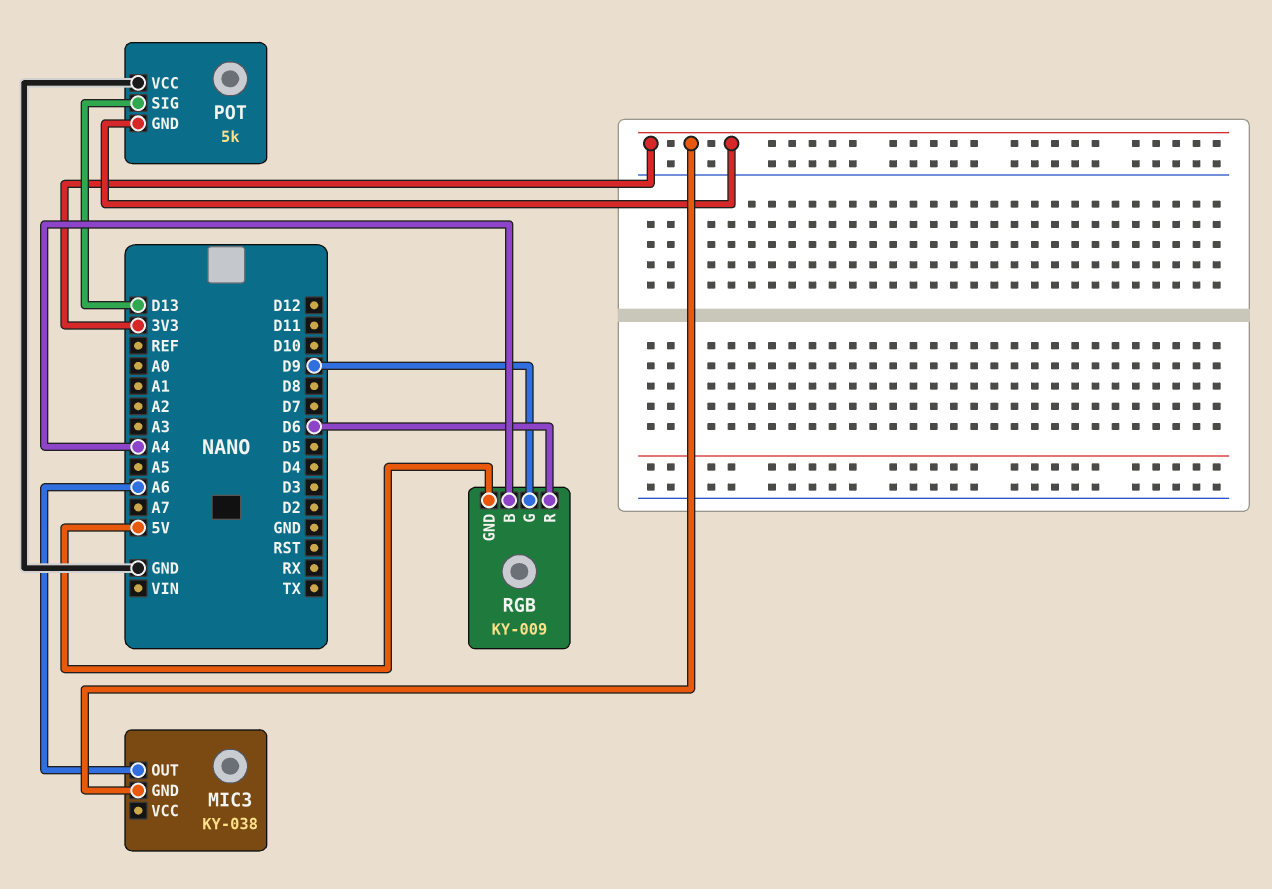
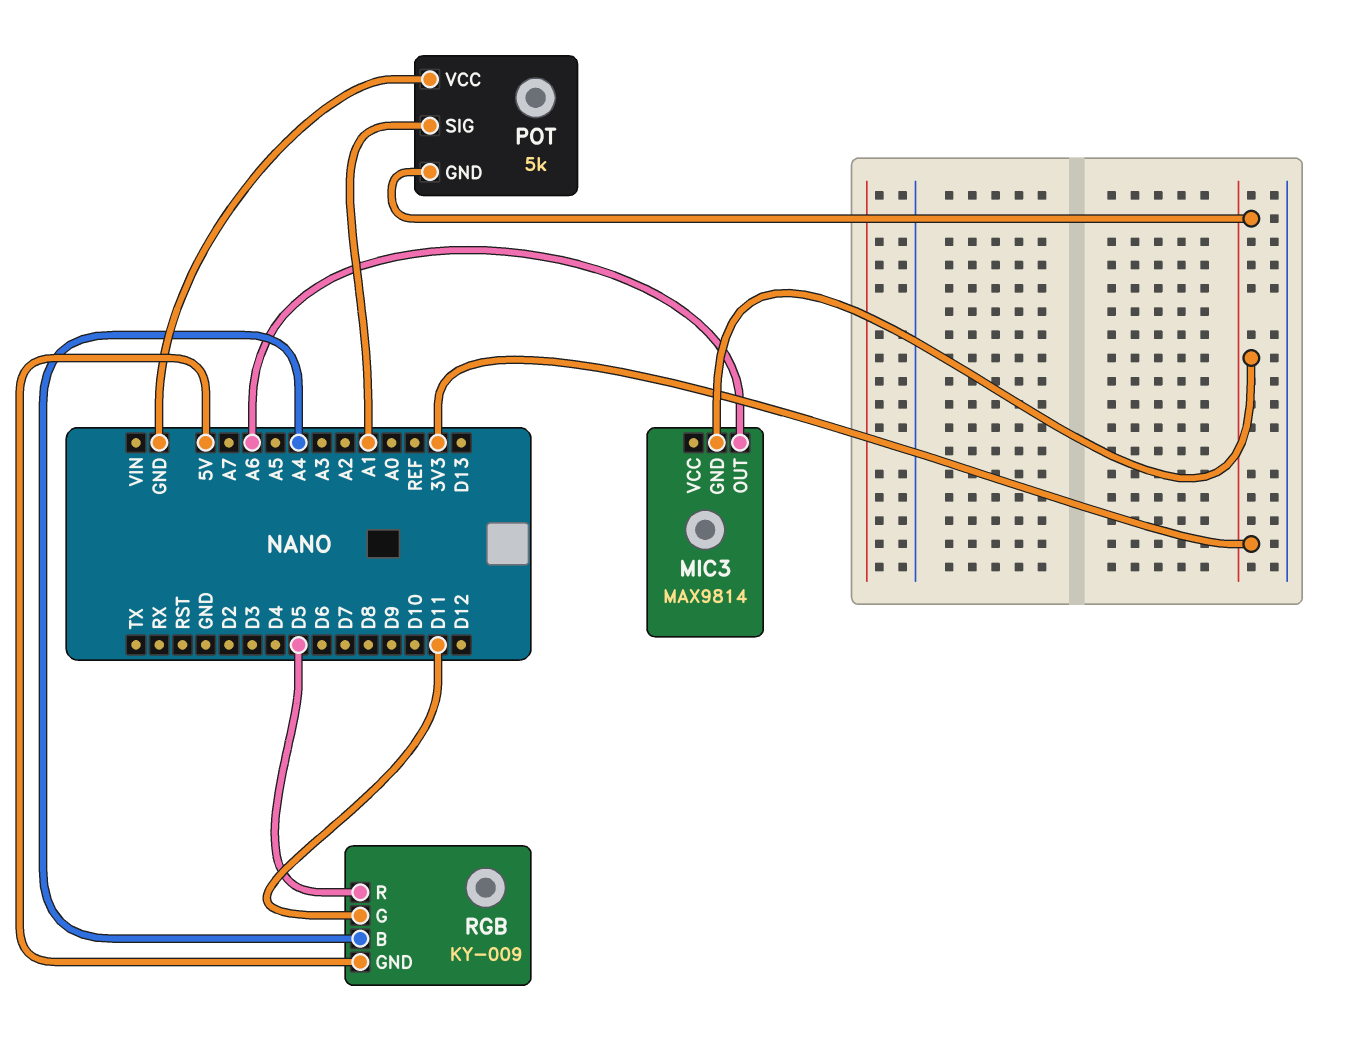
MIC3: KY-038 -> MAX9814
POT pin SIG: D13 -> A1
RGB pin G: D9 -> D11
RGB pin R: D6 -> D5

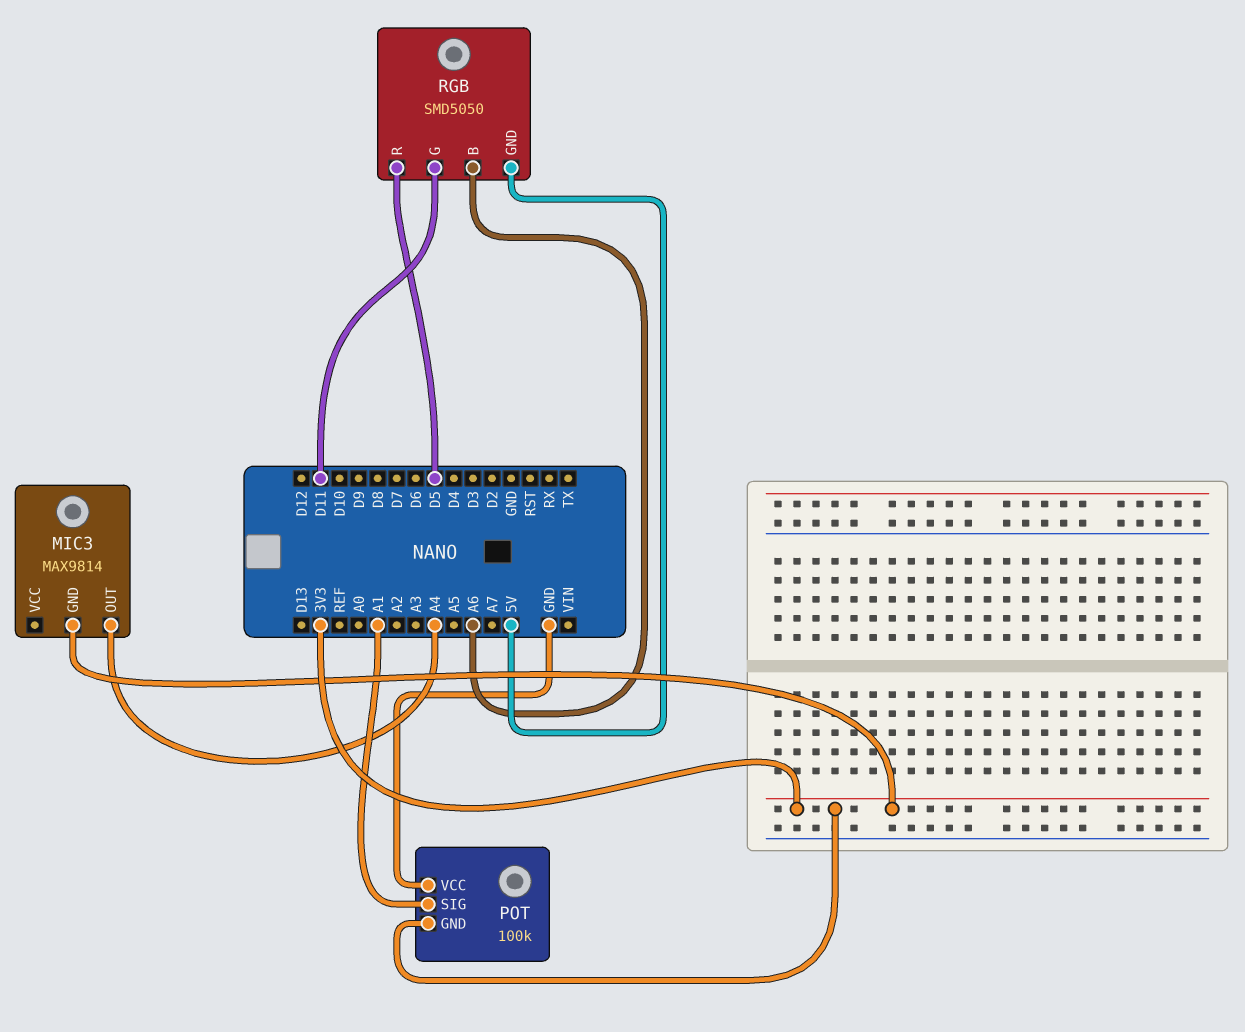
MIC3 pin OUT: A6 -> A4
POT: 5k -> 100k
RGB: KY-009 -> SMD5050
RGB pin B: A4 -> A6

